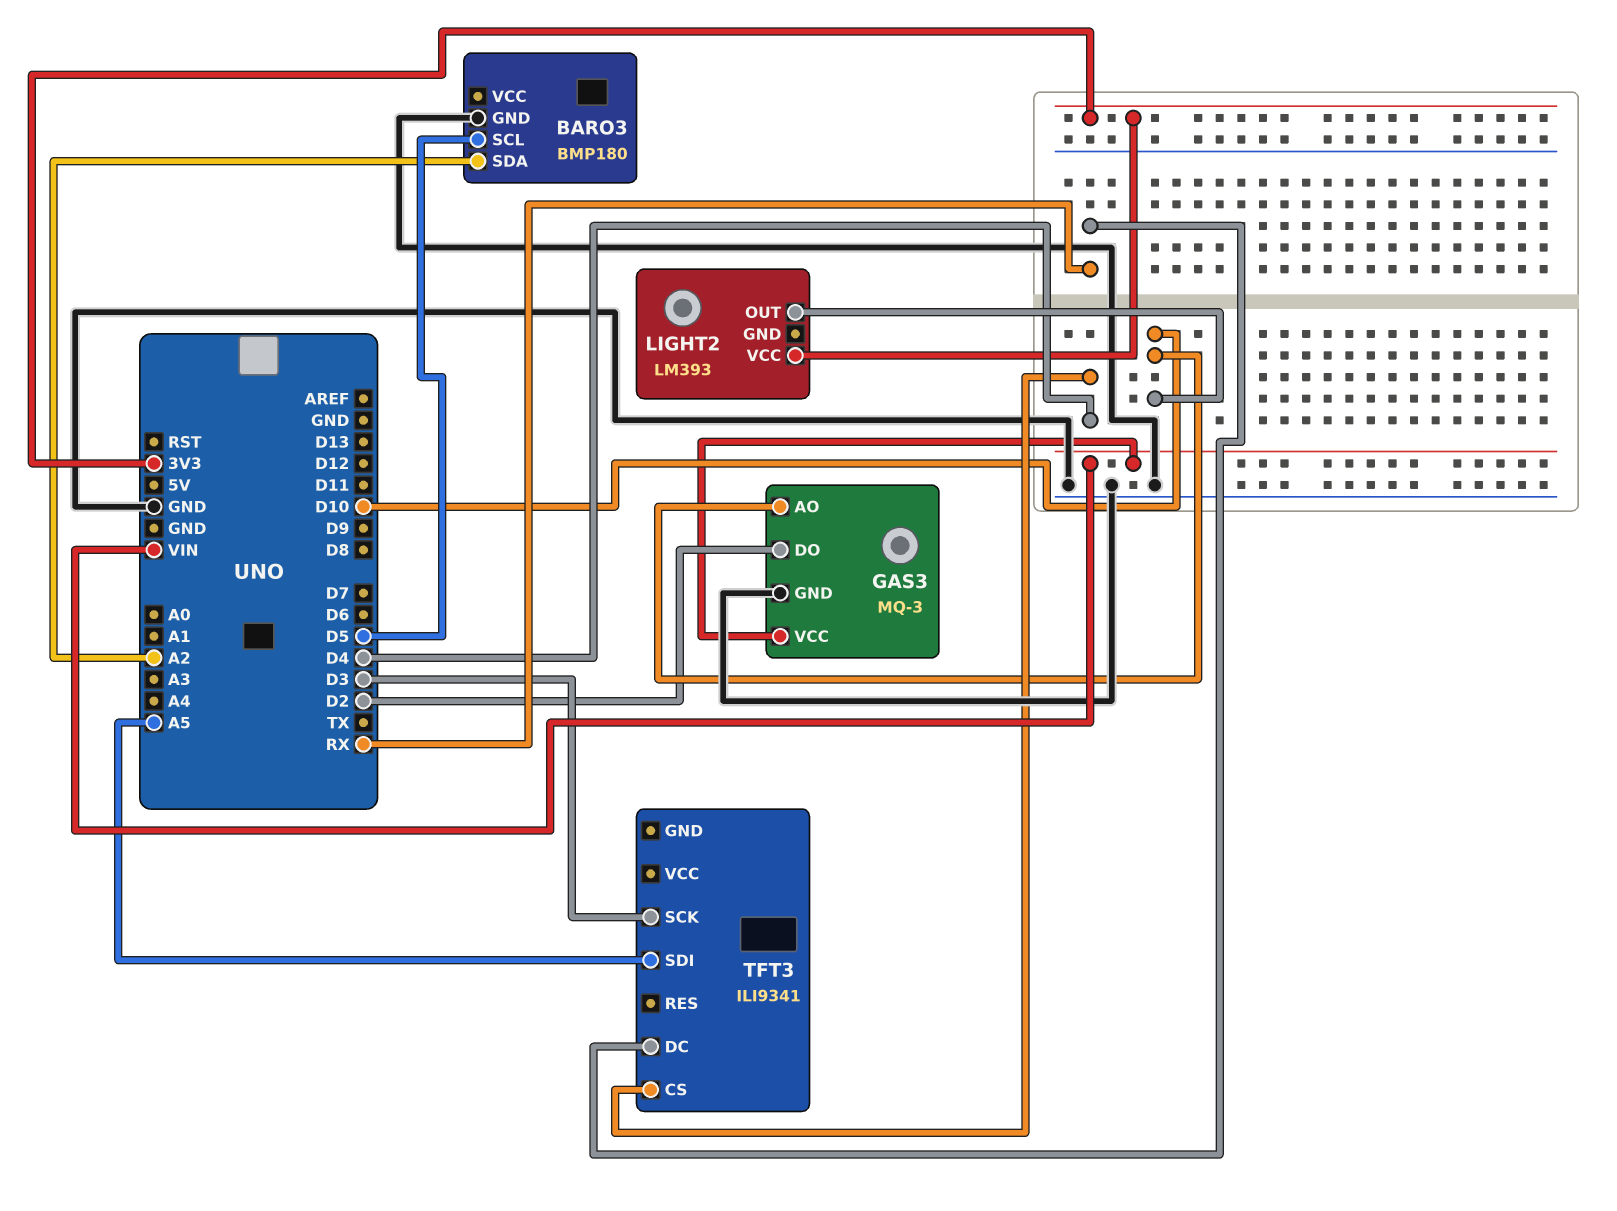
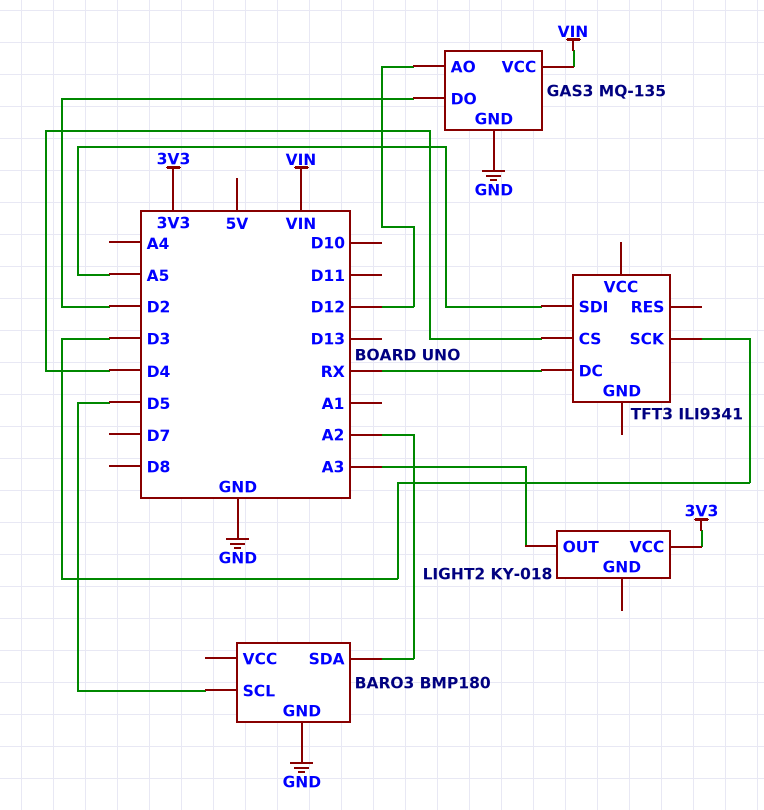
GAS3: MQ-3 -> MQ-135
GAS3 pin AO: D10 -> D12
LIGHT2: LM393 -> KY-018
LIGHT2 pin OUT: D10 -> A3

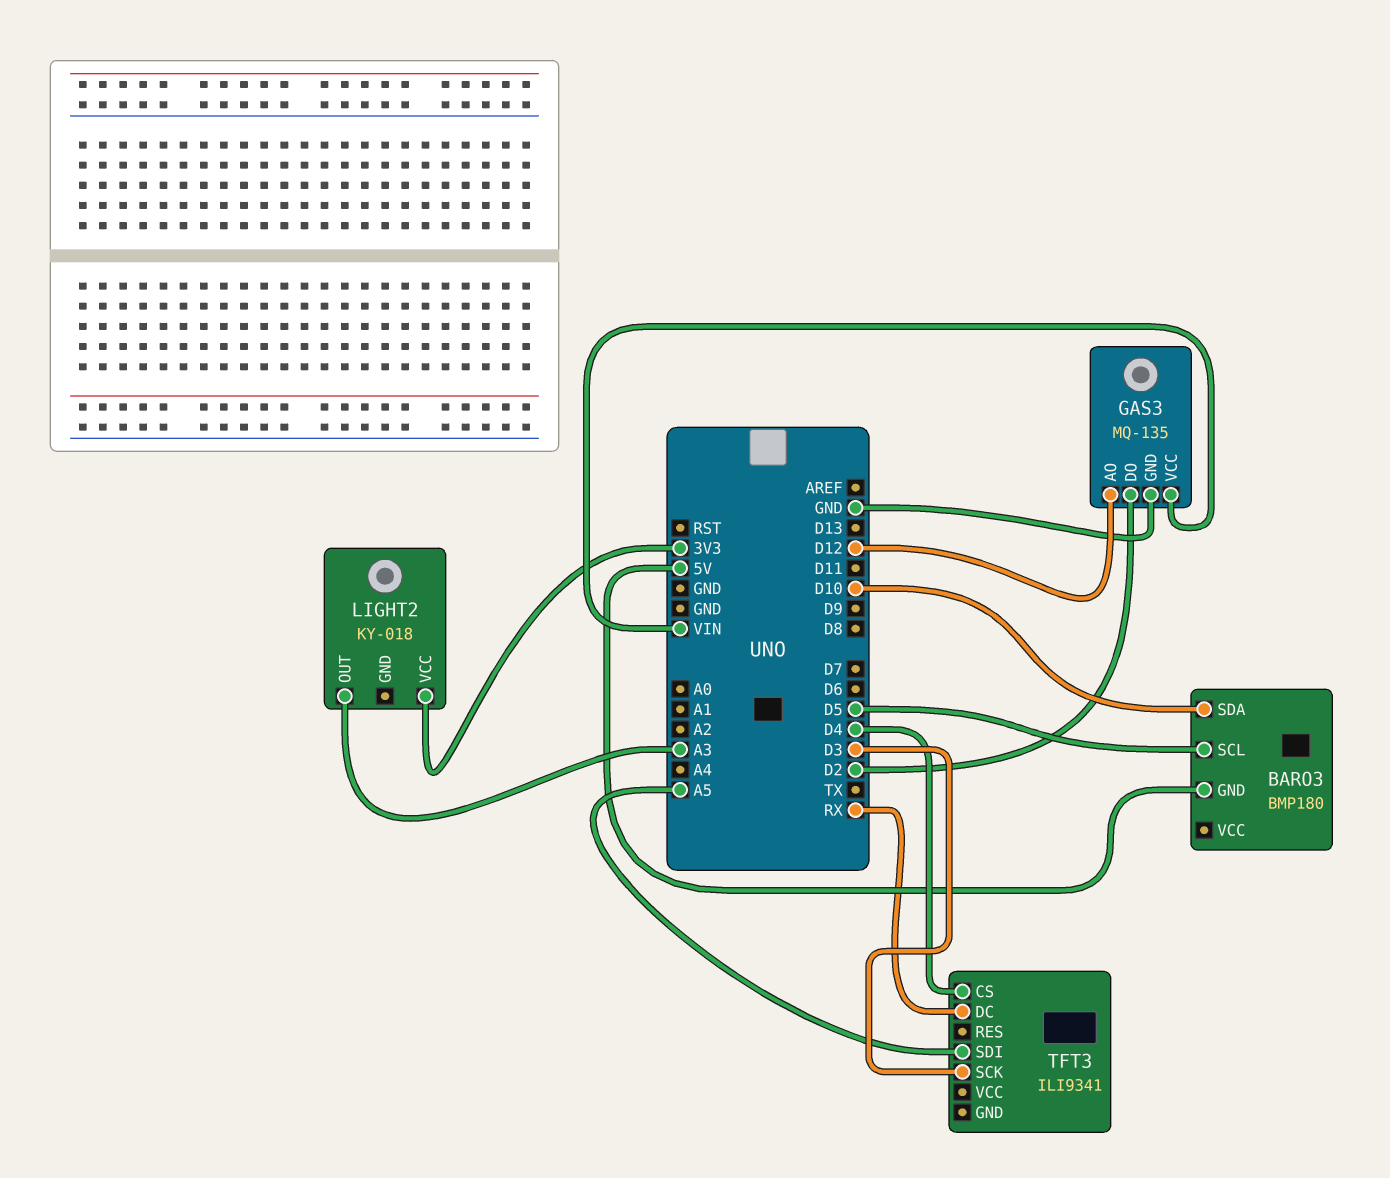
BARO3 pin GND: GND -> 5V
BARO3 pin SDA: A2 -> D10

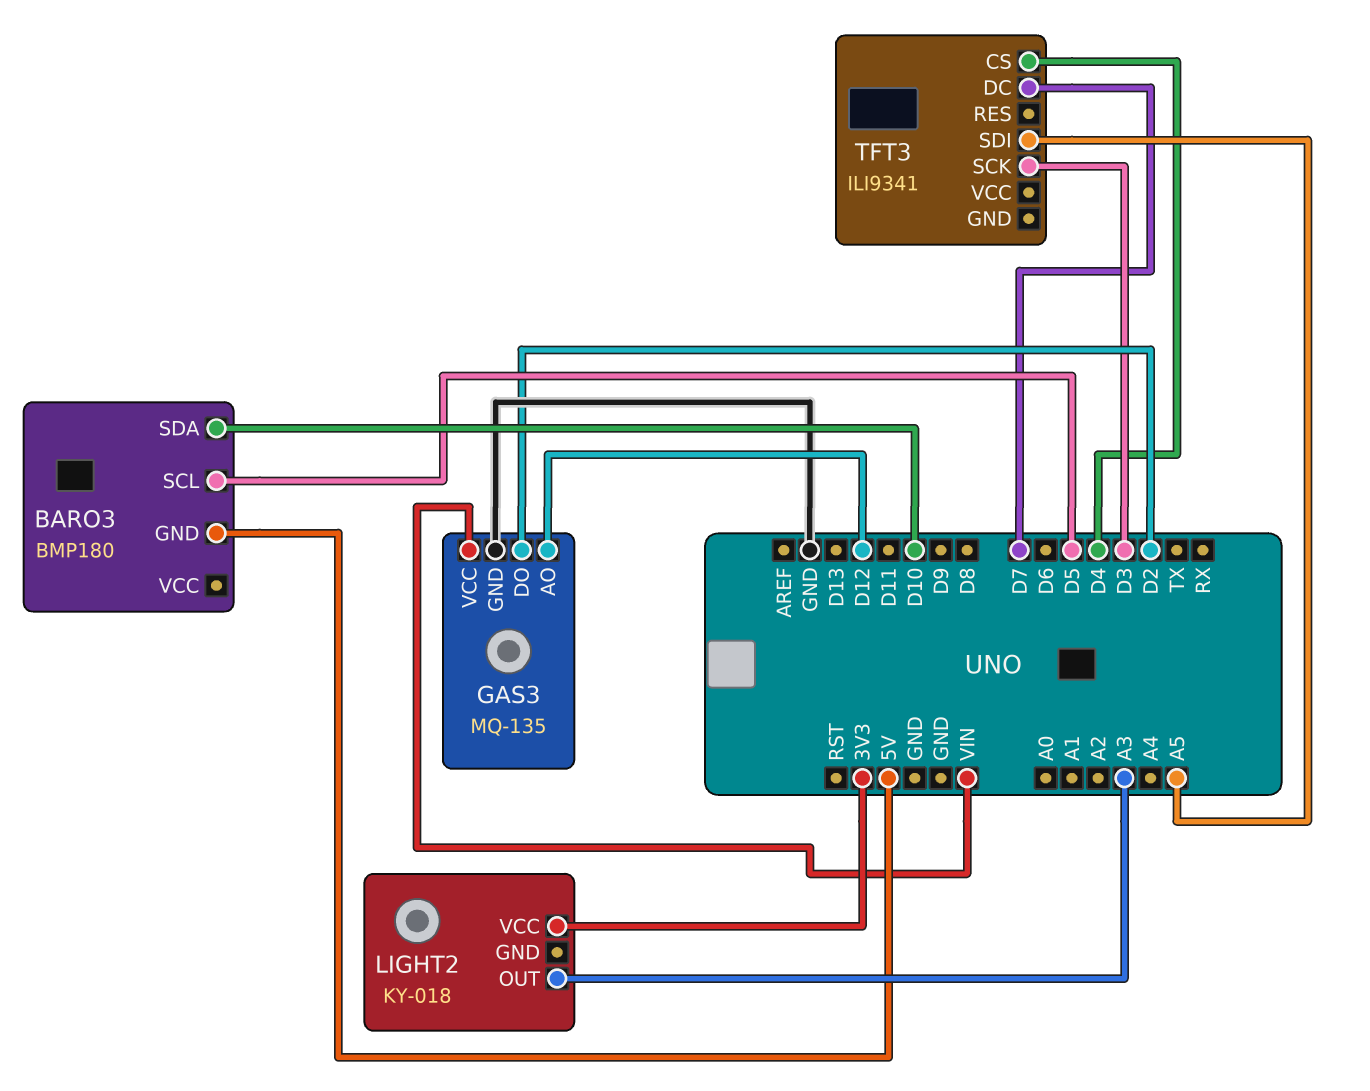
TFT3 pin DC: RX -> D7

